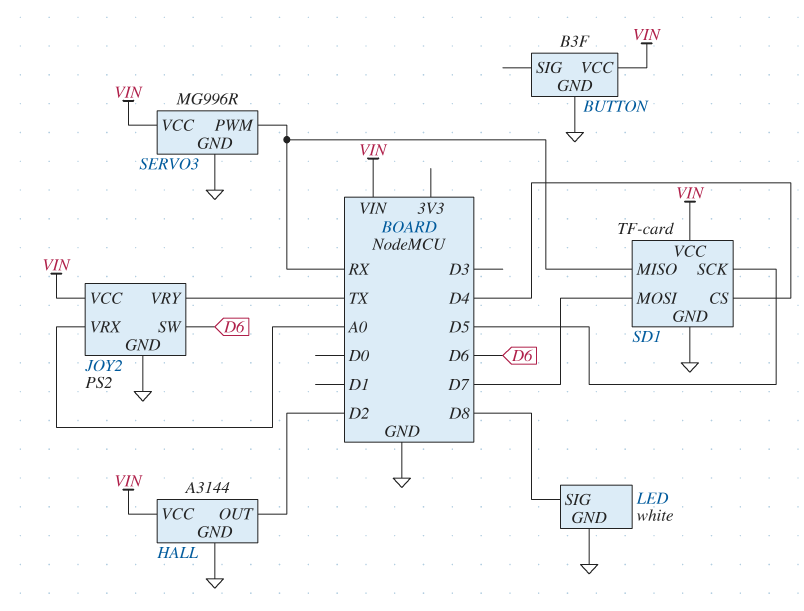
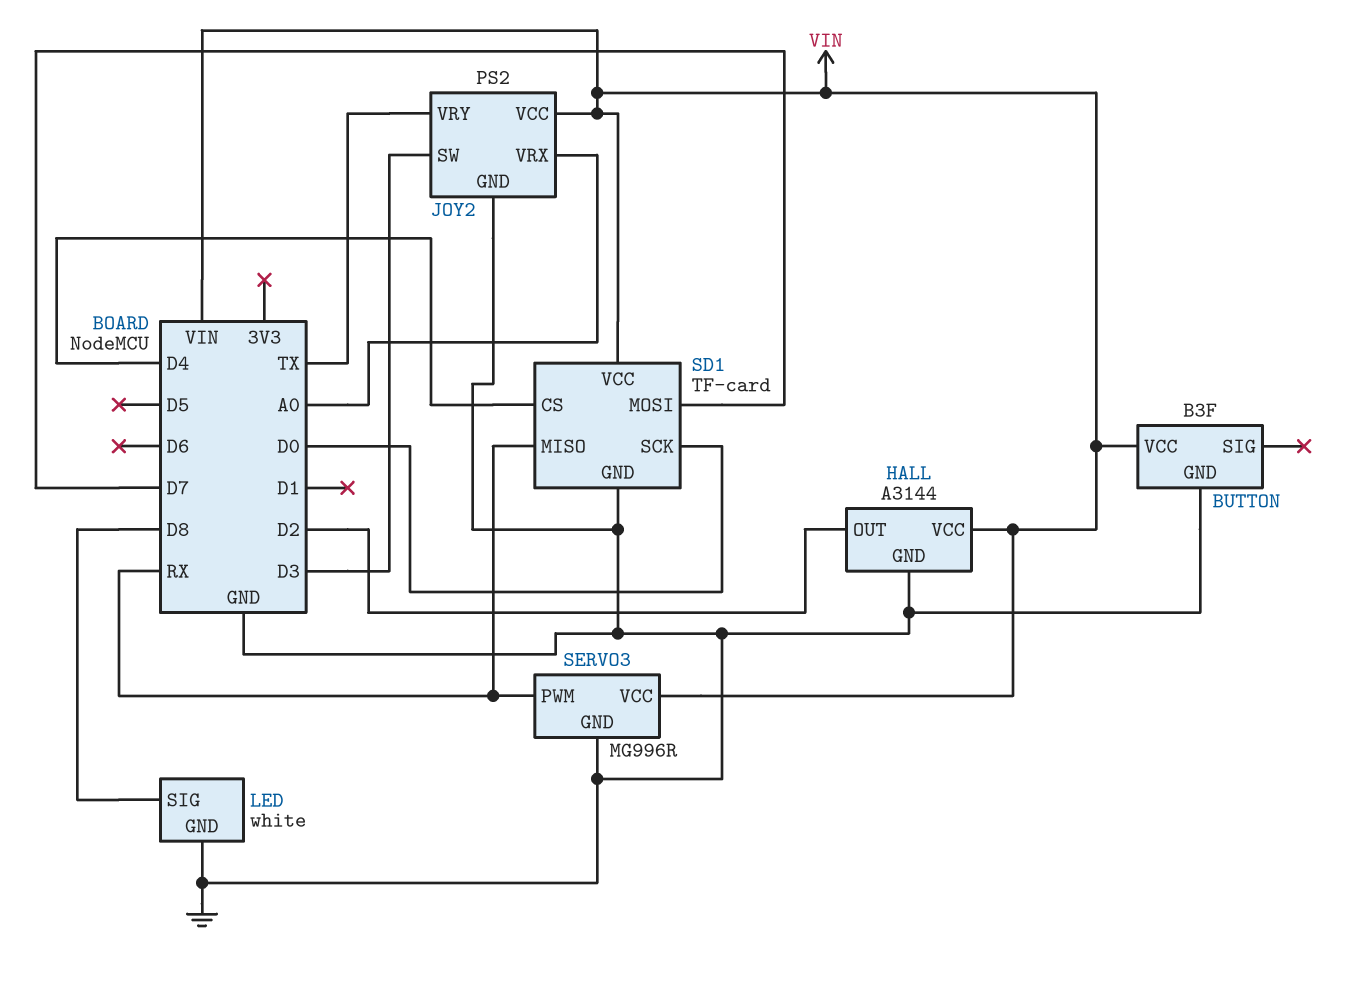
JOY2 pin SW: D6 -> D3
SD1 pin SCK: D5 -> D0

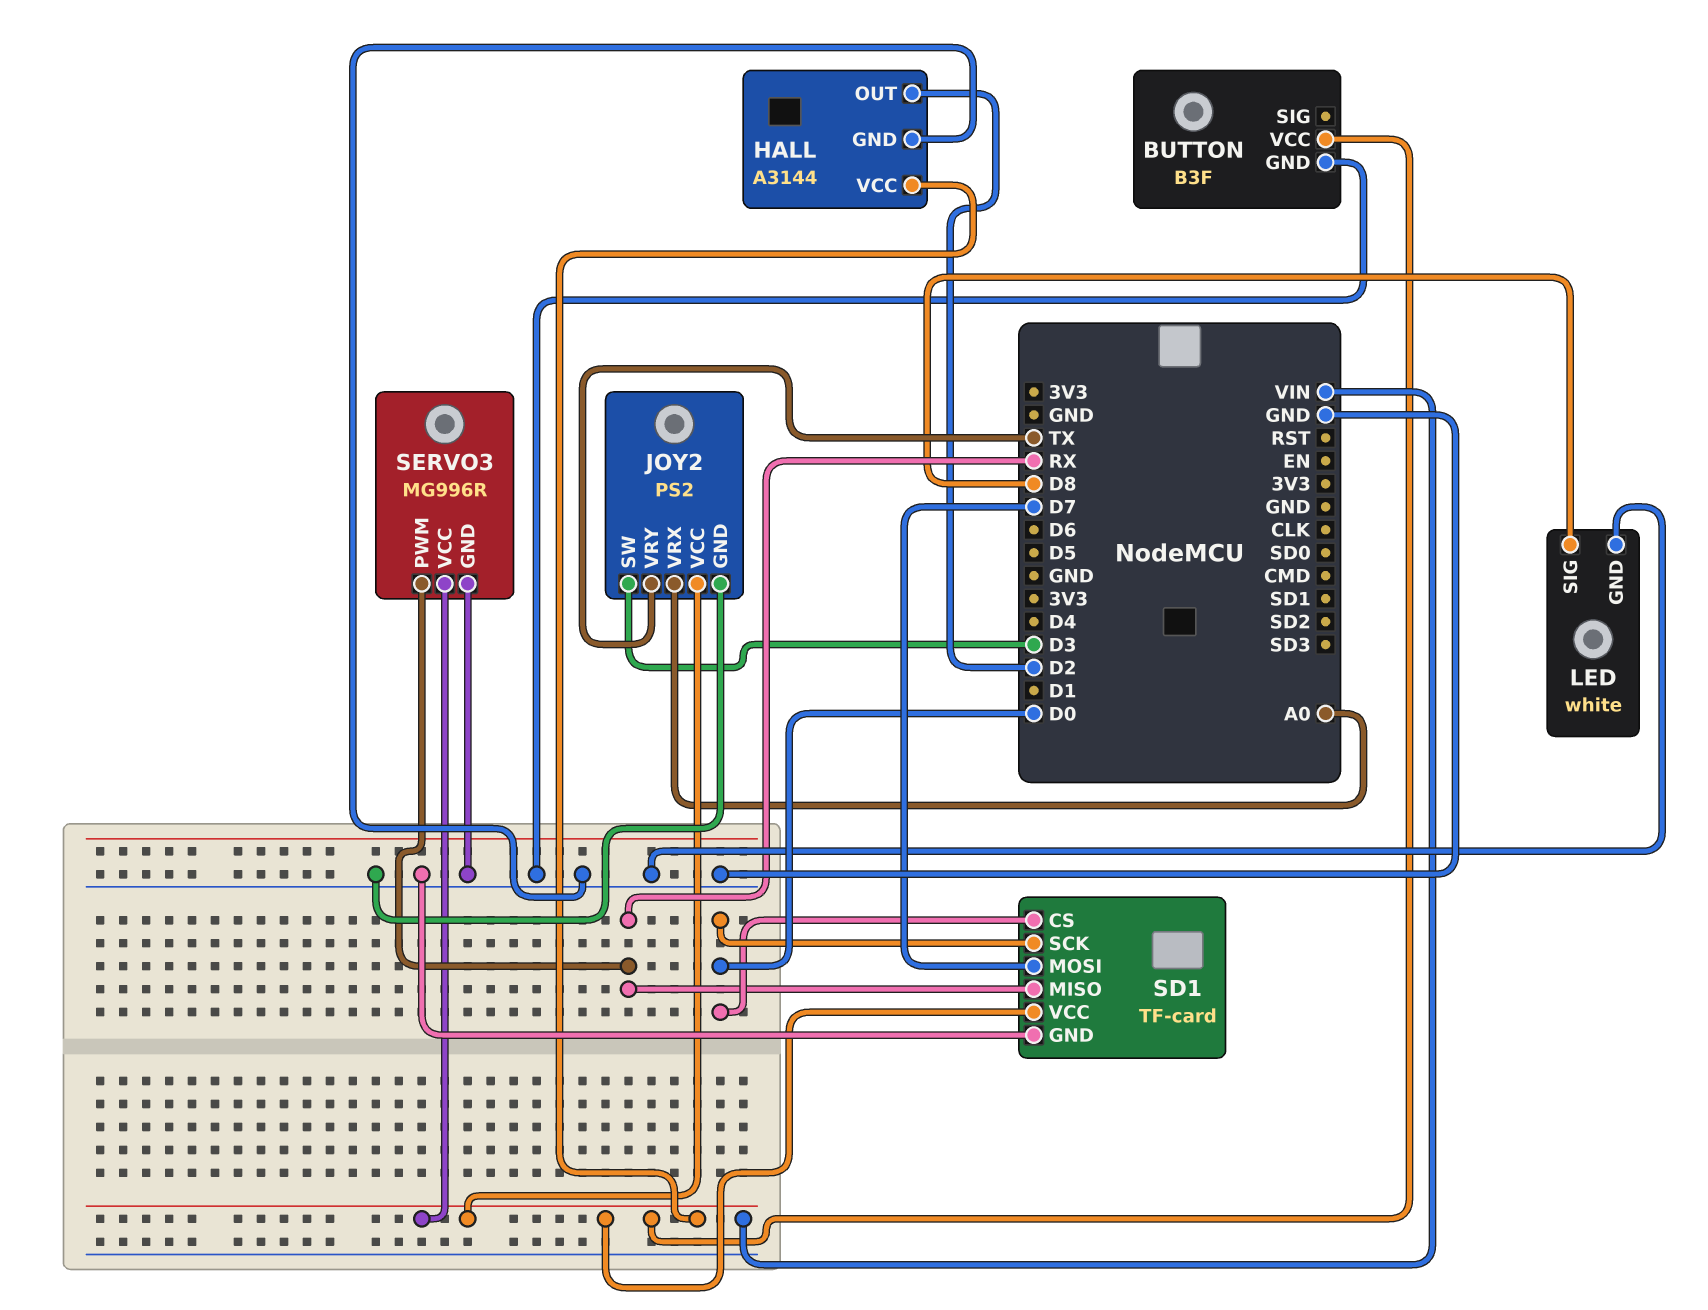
SD1 pin CS: D4 -> D0

